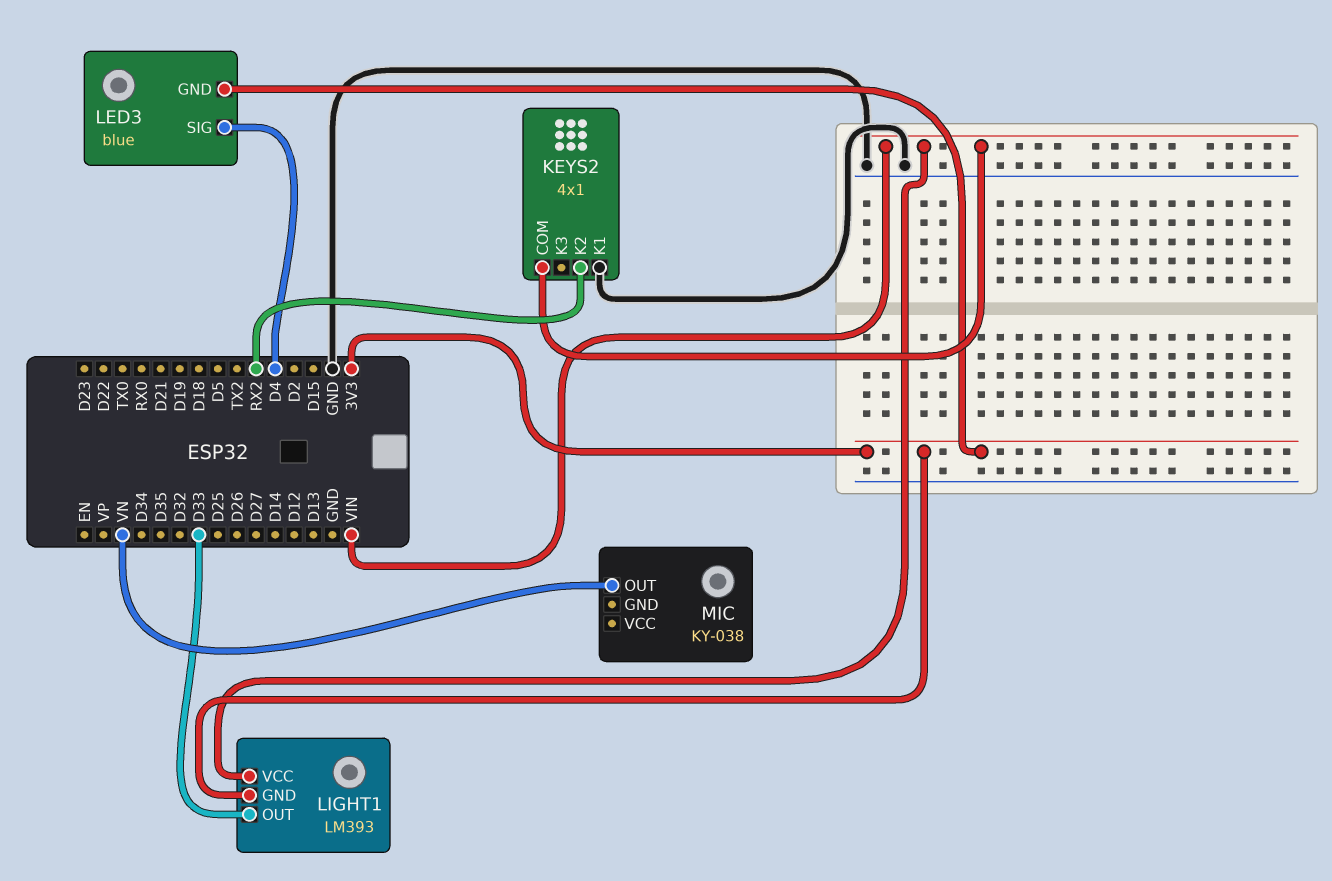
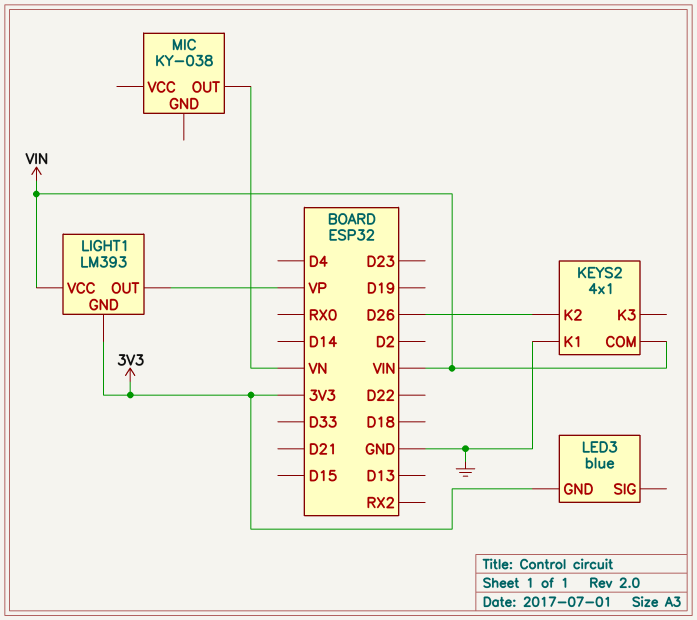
KEYS2 pin K2: RX2 -> D26
LED3 pin SIG: D4 -> none
LIGHT1 pin OUT: D33 -> VP

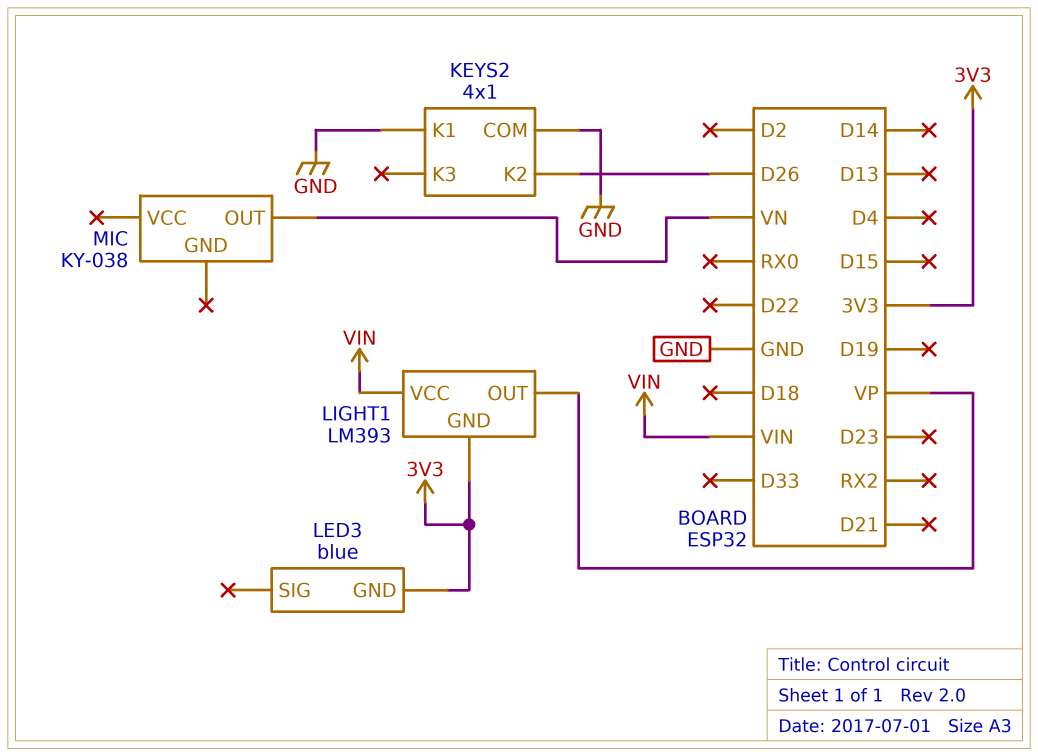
KEYS2 pin COM: VIN -> GND

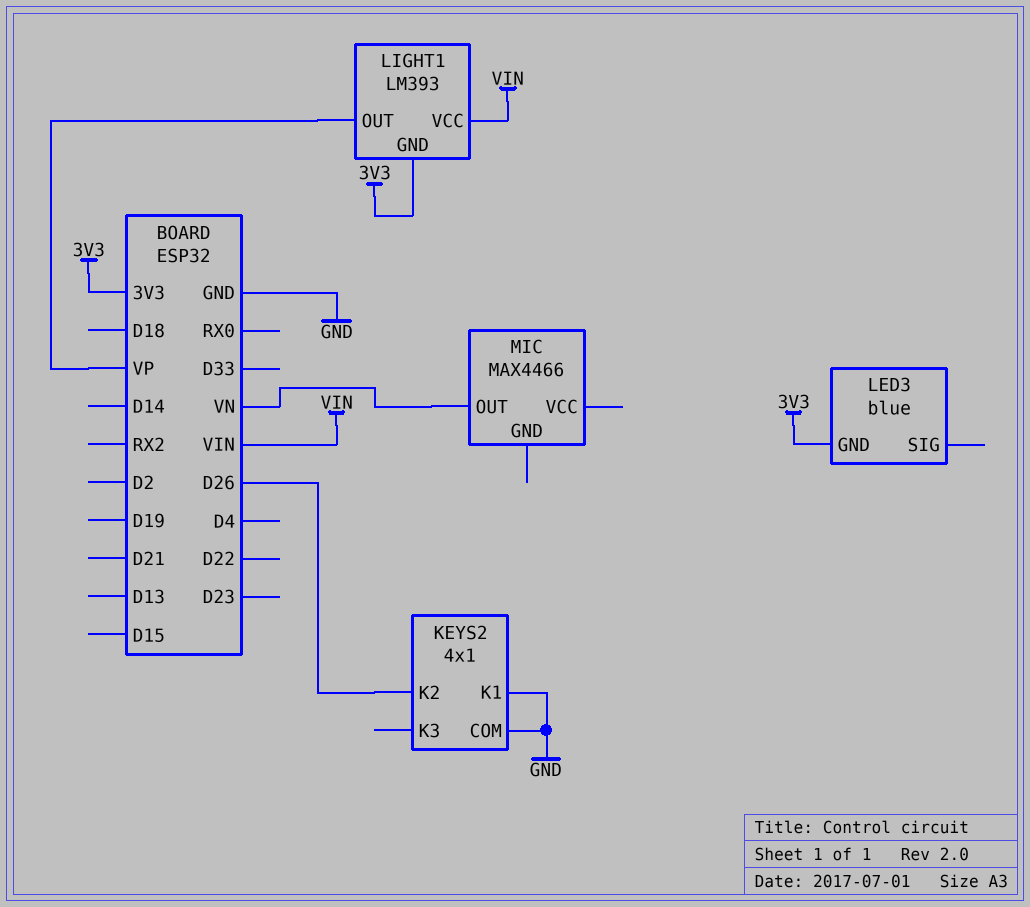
MIC: KY-038 -> MAX4466

